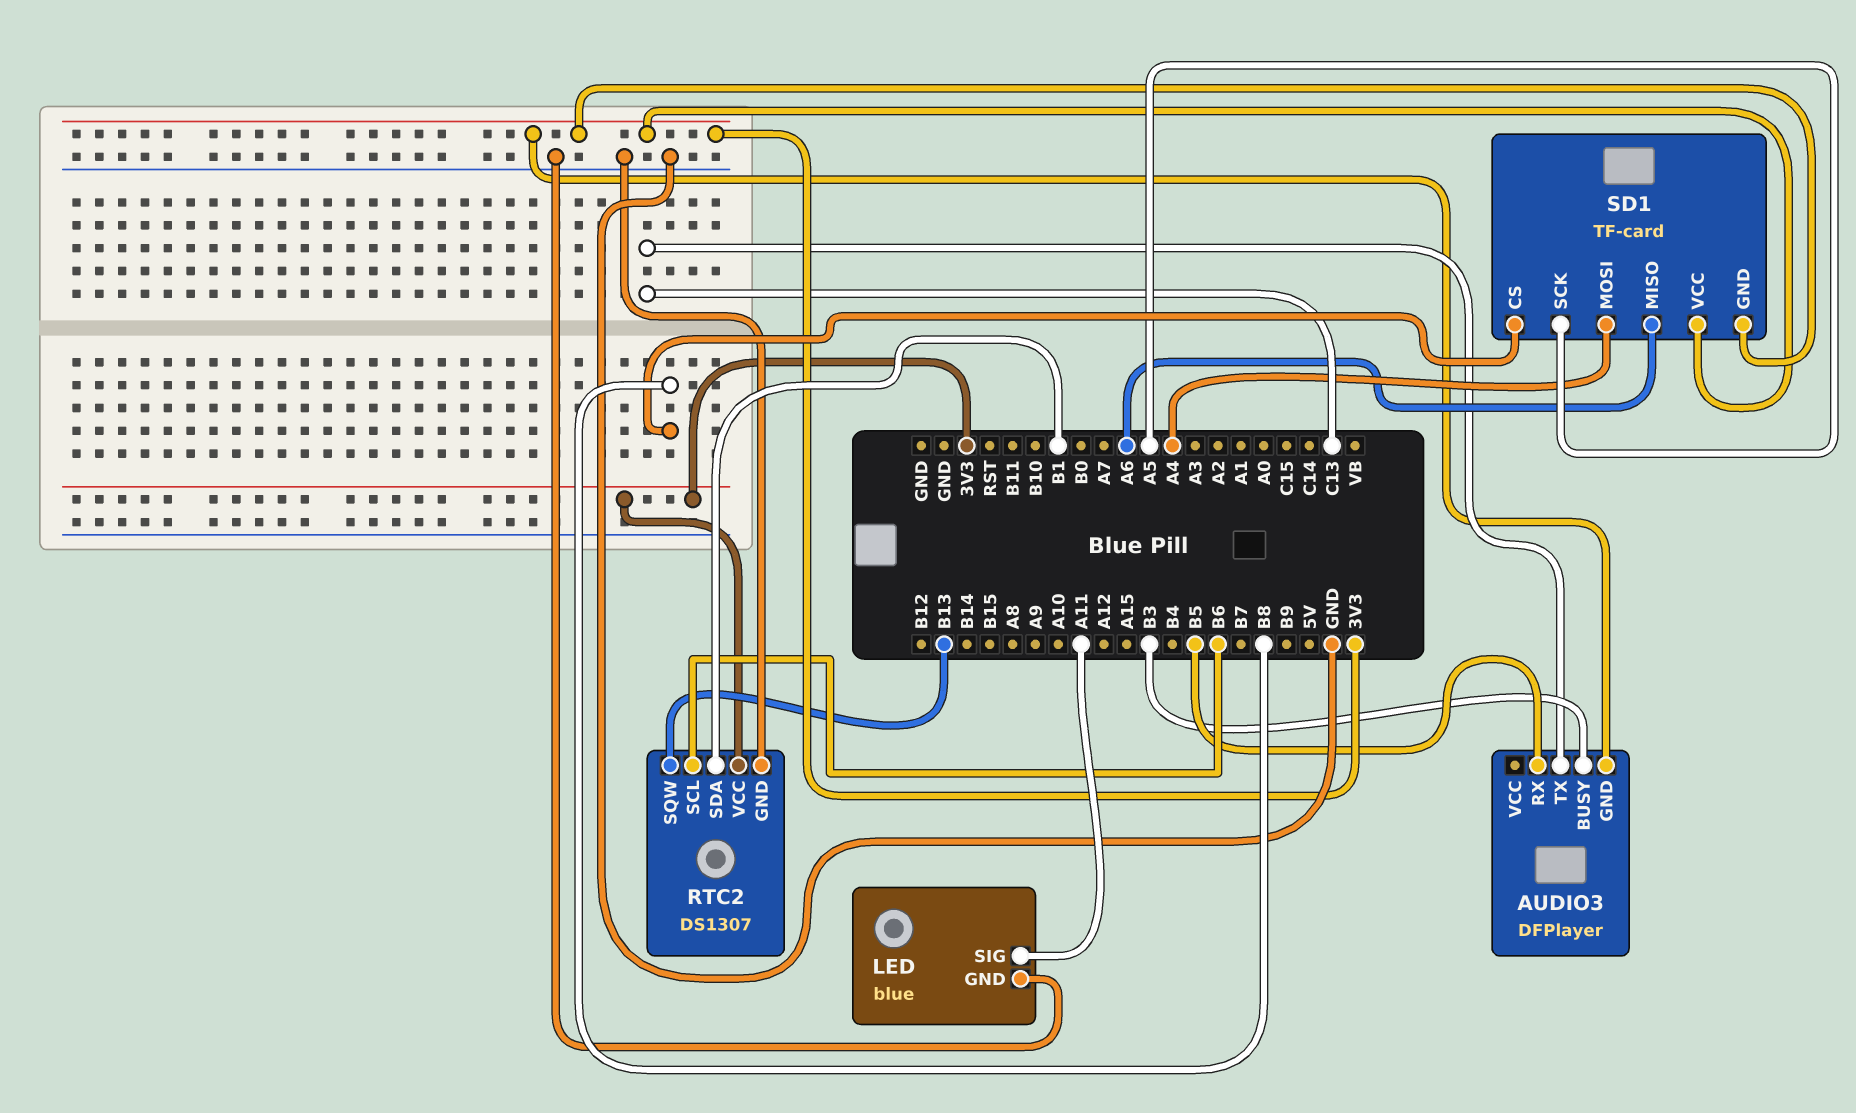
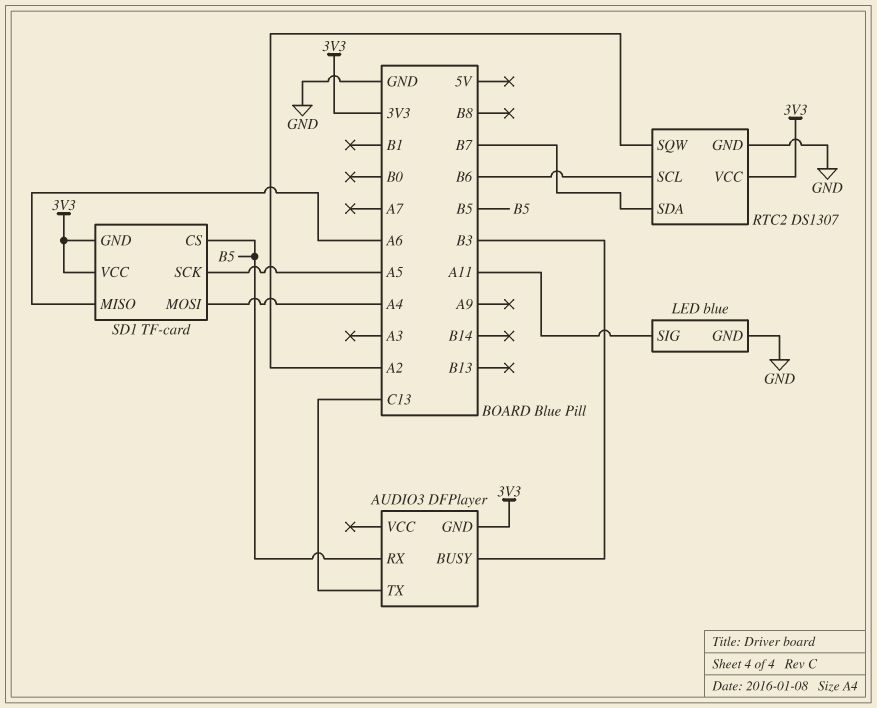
RTC2 pin SDA: B1 -> B7
RTC2 pin SQW: B13 -> A2
SD1 pin CS: B8 -> B5

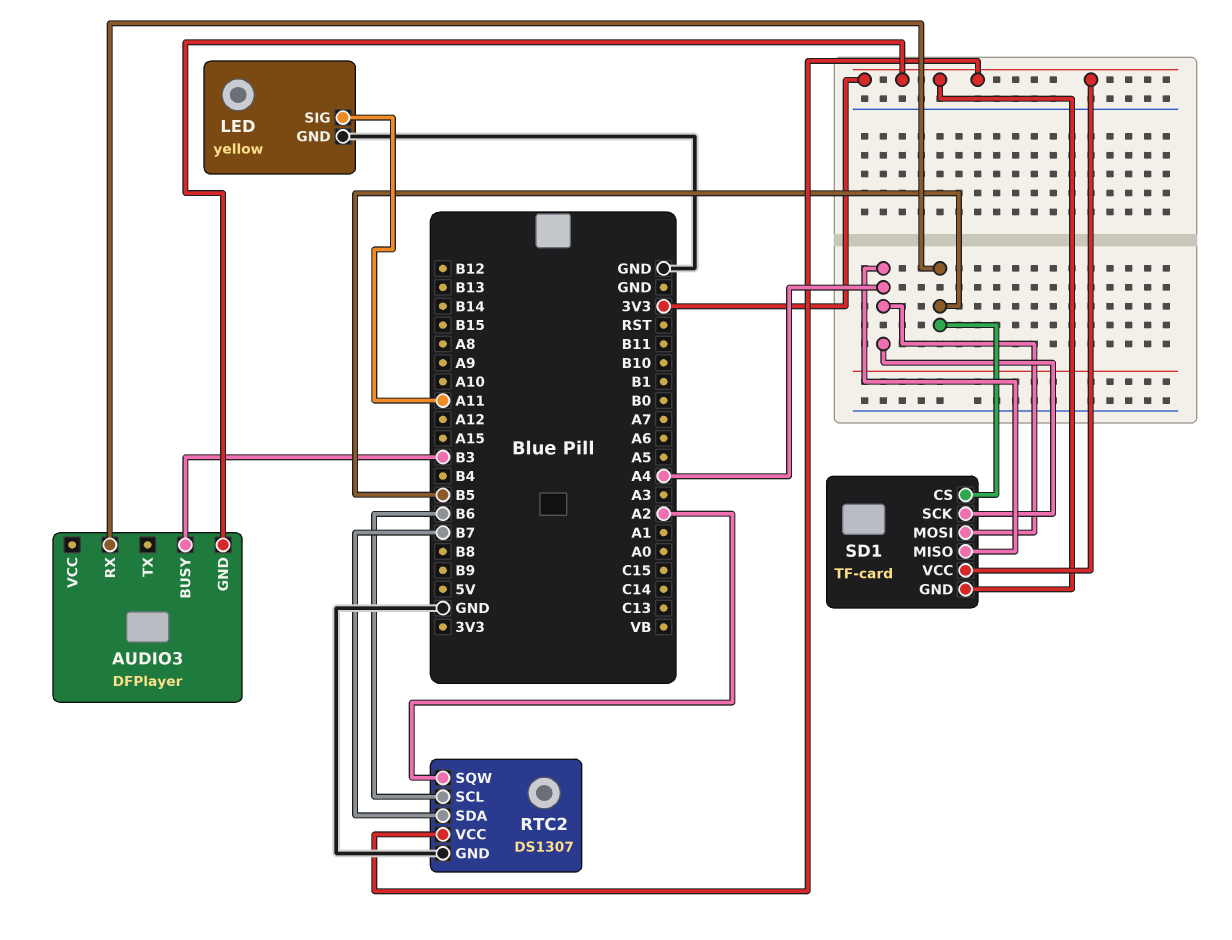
AUDIO3 pin TX: C13 -> none
LED: blue -> yellow
SD1 pin MISO: A6 -> A4
SD1 pin SCK: A5 -> A4

